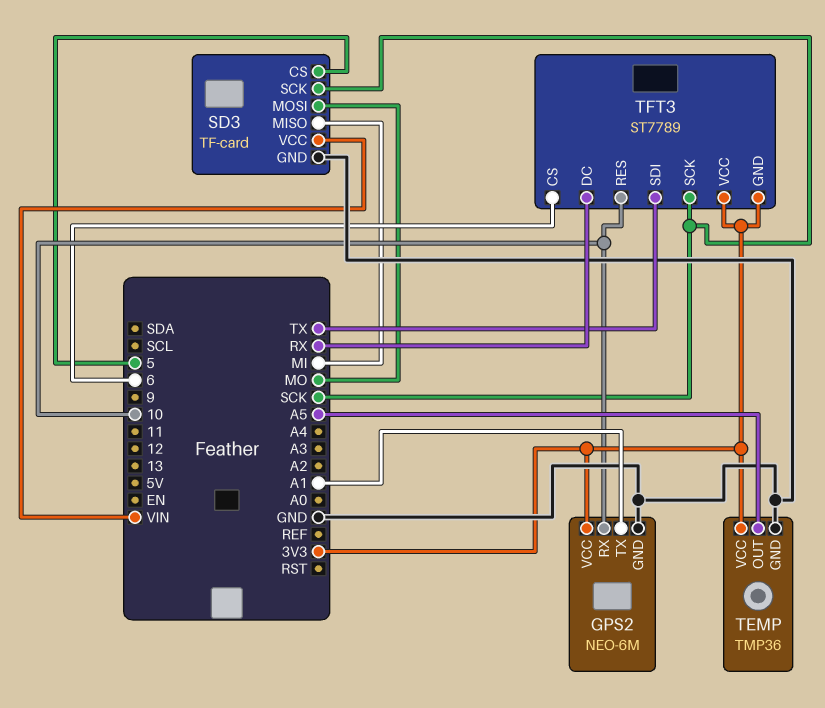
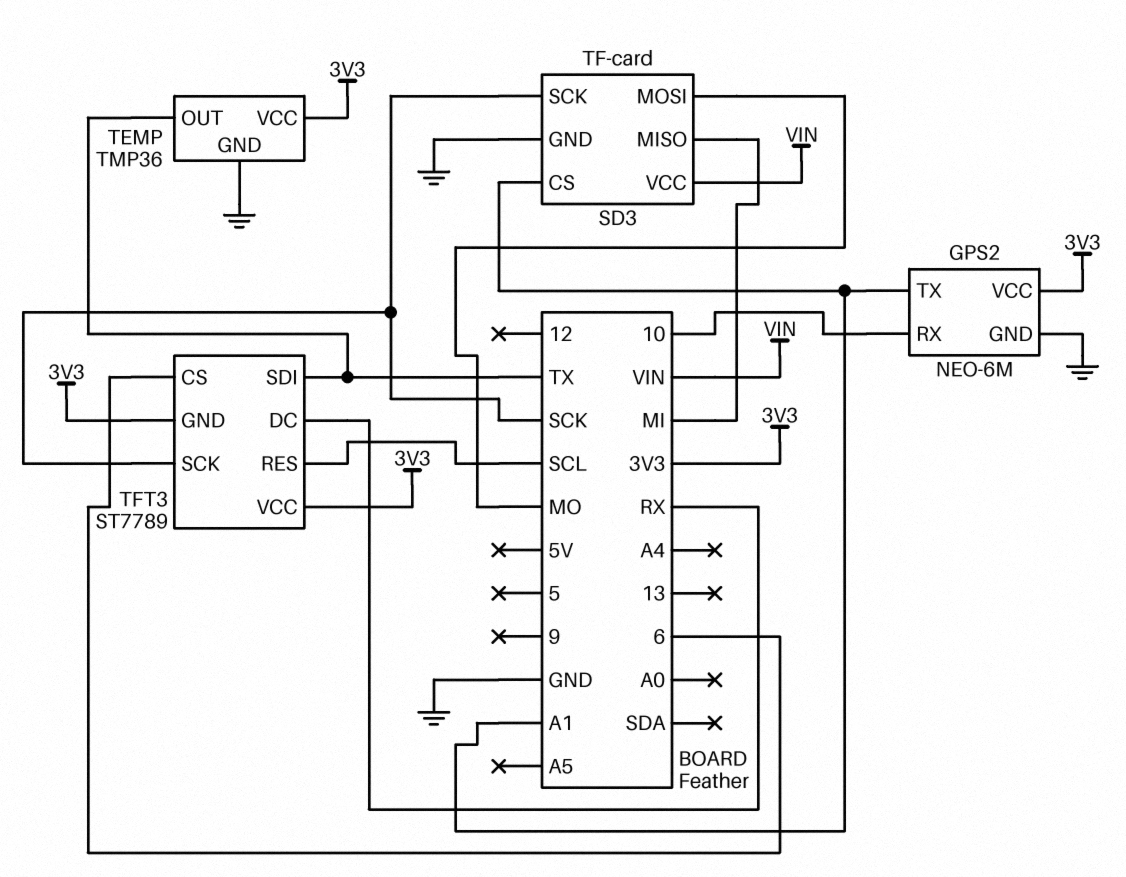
SD3 pin CS: 5 -> A1
TEMP pin OUT: A5 -> TX
TFT3 pin RES: 10 -> SCL

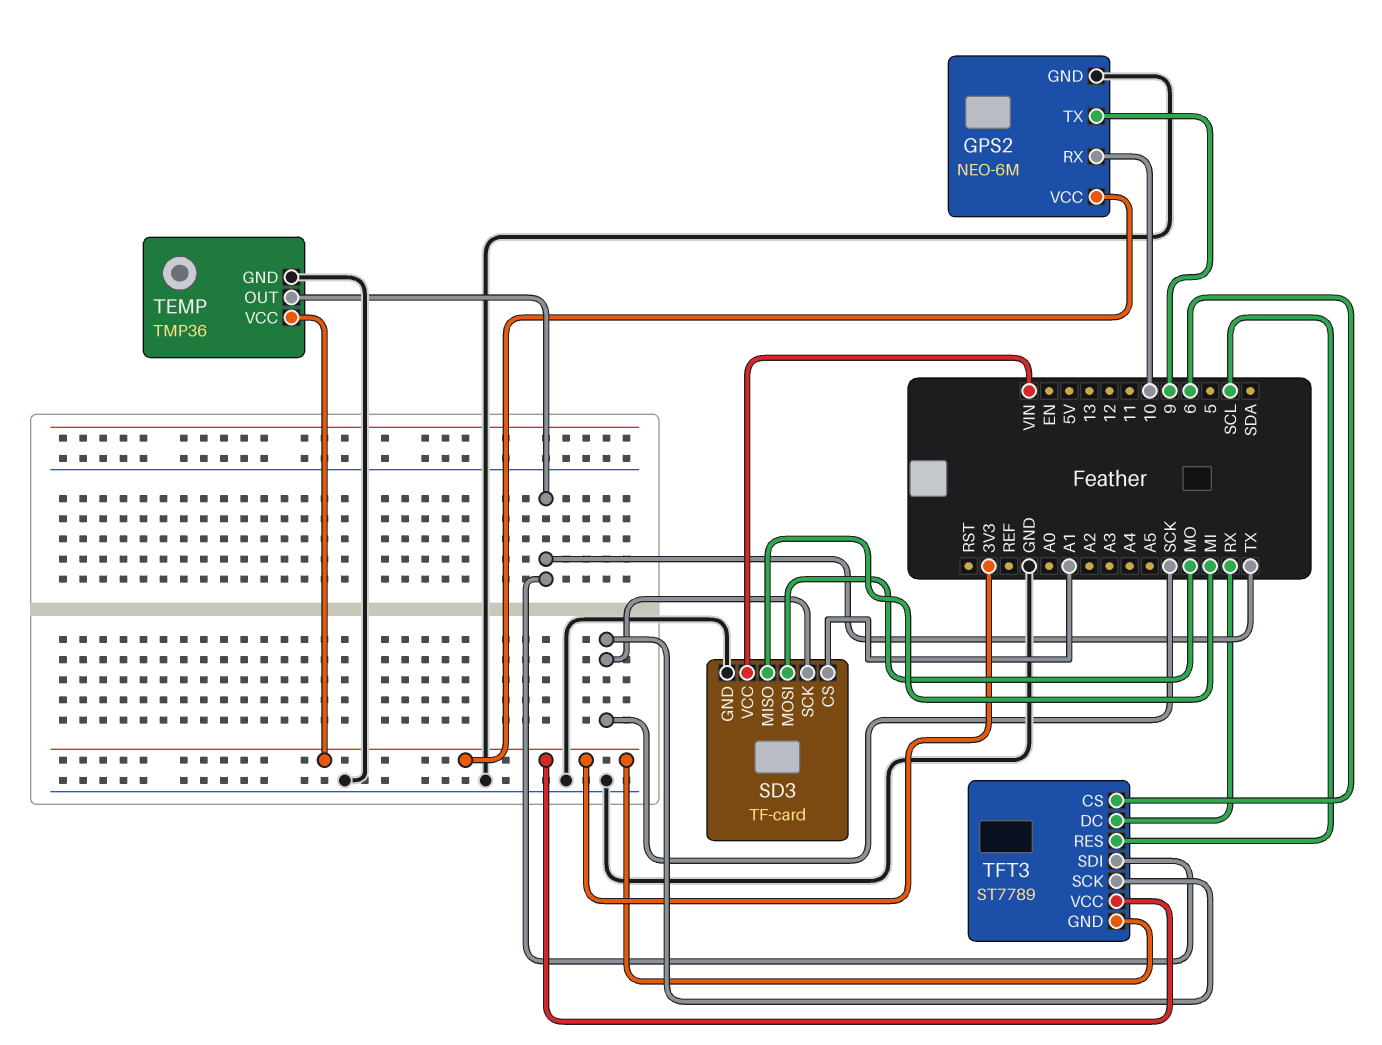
GPS2 pin TX: A1 -> 9

